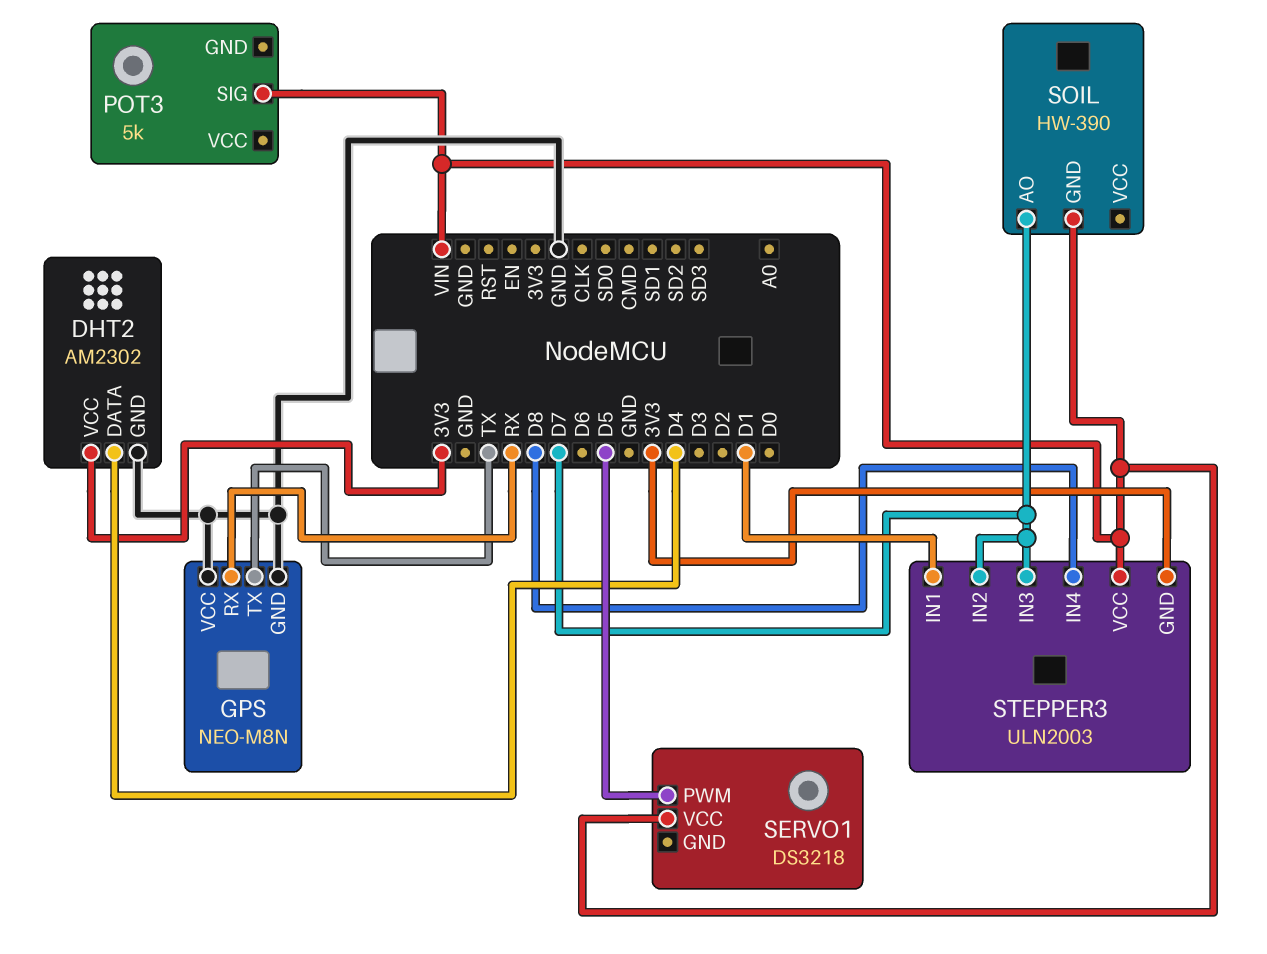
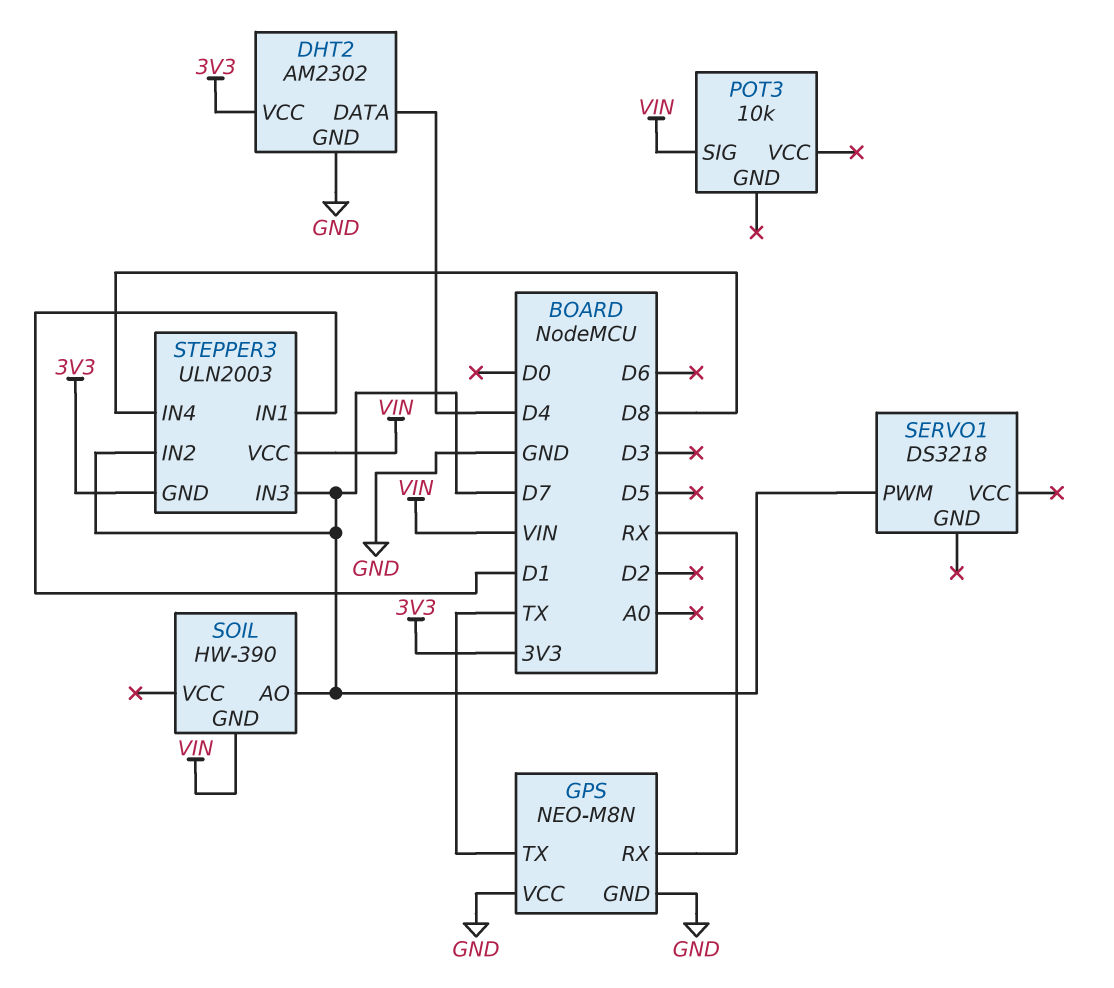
POT3: 5k -> 10k
SERVO1 pin PWM: D5 -> D7
SERVO1 pin VCC: VIN -> none

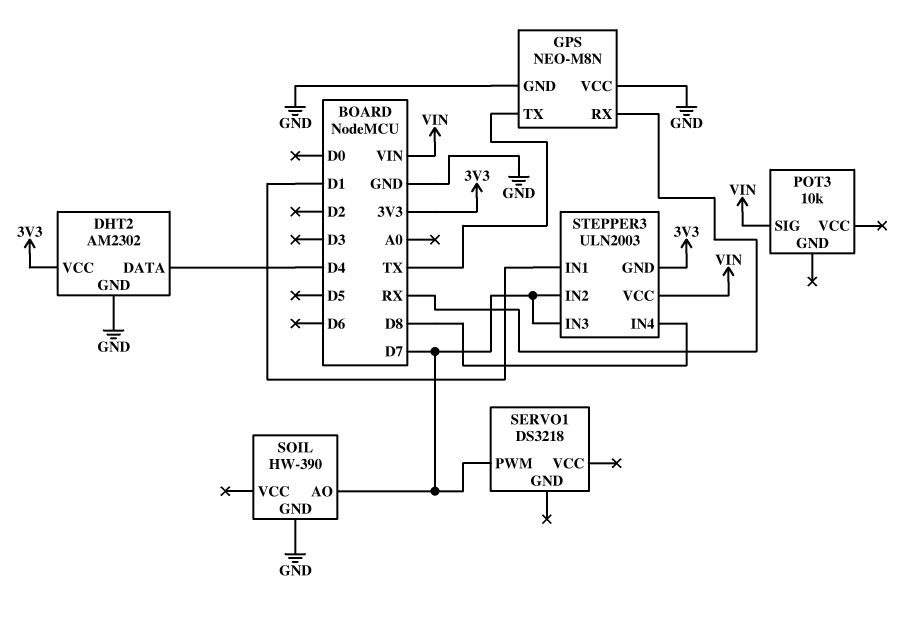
SOIL pin GND: VIN -> GND

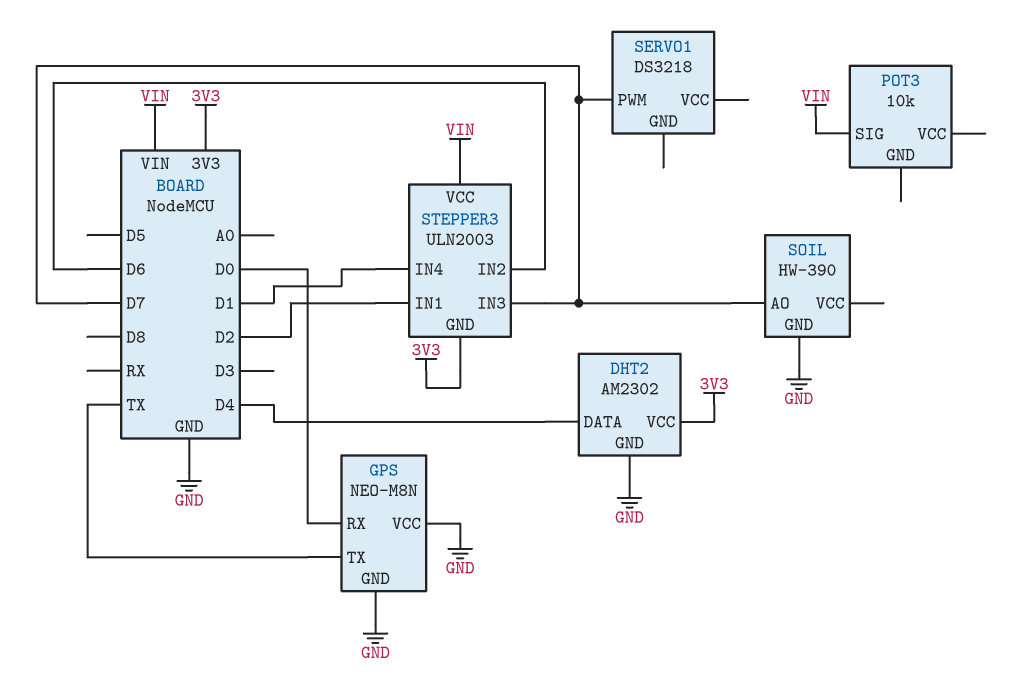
GPS pin RX: RX -> D0
STEPPER3 pin IN1: D1 -> D2
STEPPER3 pin IN2: D7 -> D6
STEPPER3 pin IN4: D8 -> D1

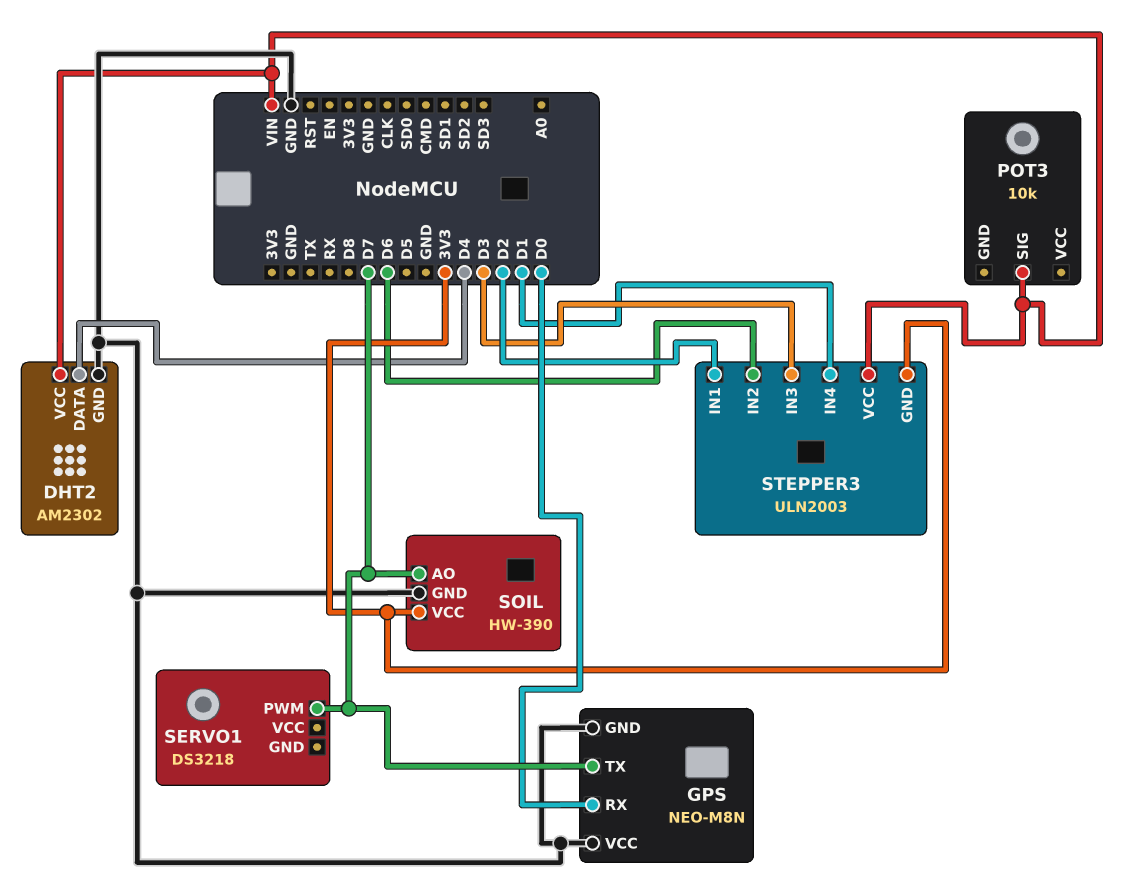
DHT2 pin VCC: 3V3 -> VIN
GPS pin TX: TX -> D7
SOIL pin VCC: none -> 3V3
STEPPER3 pin IN3: D7 -> D3

